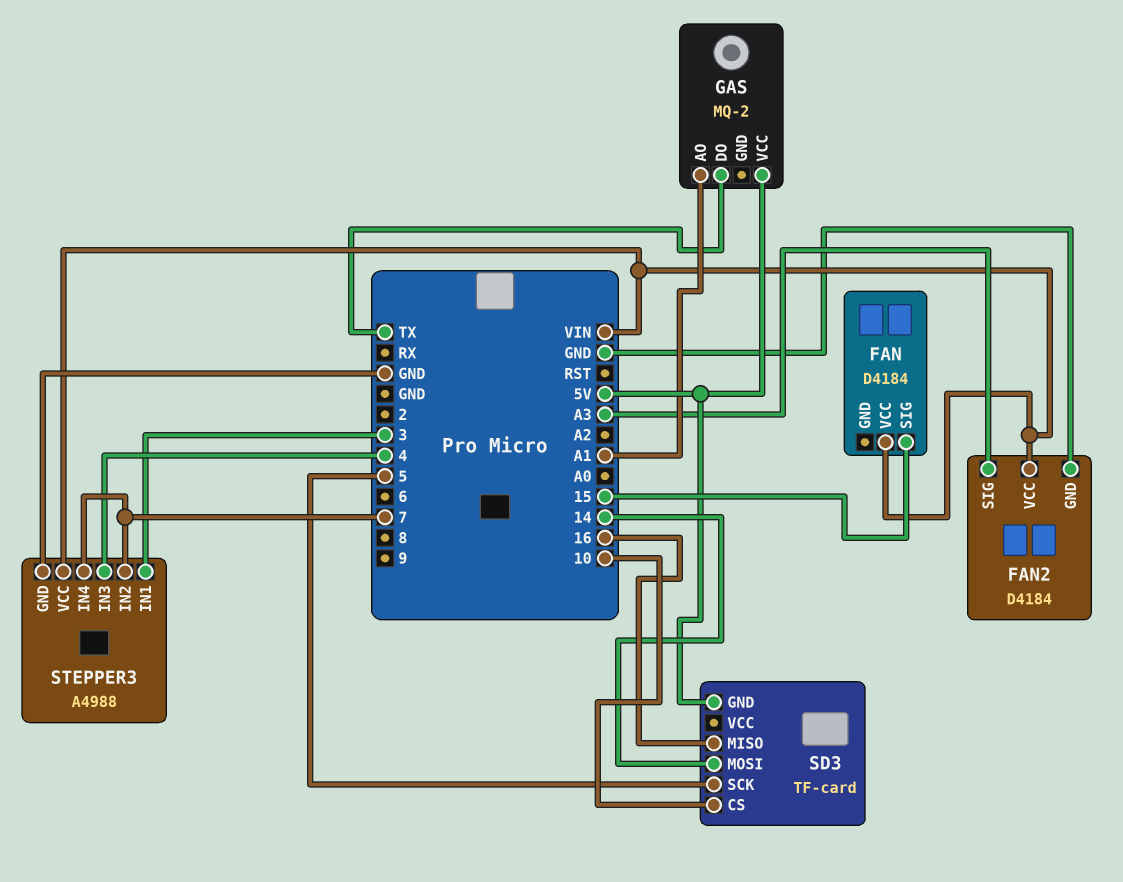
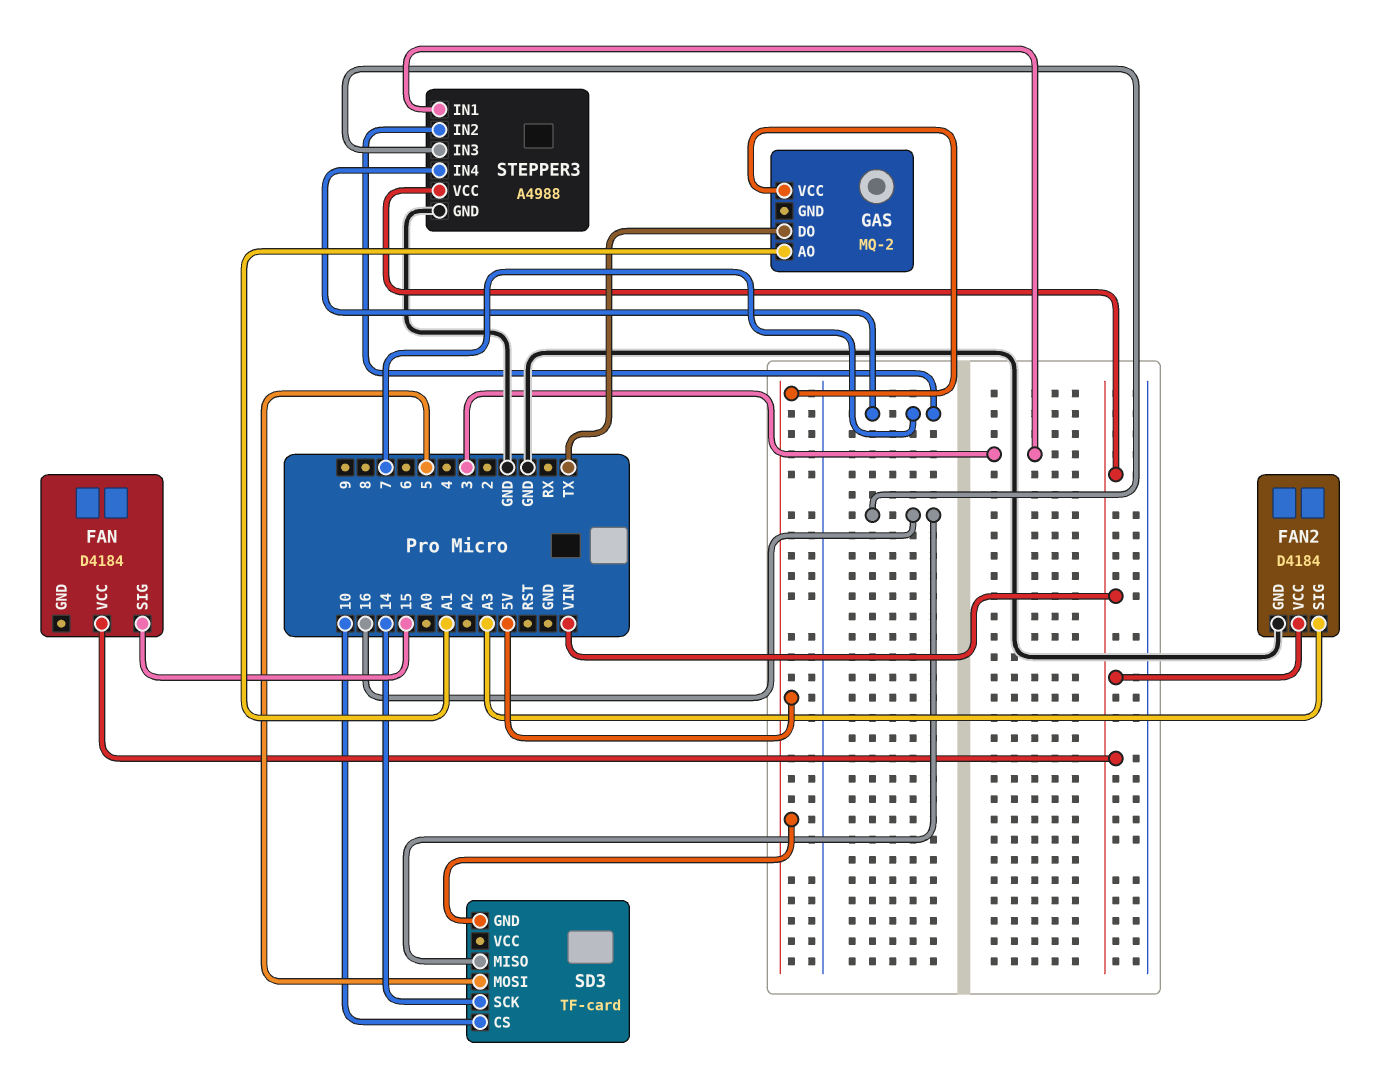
SD3 pin MOSI: 14 -> 5
SD3 pin SCK: 5 -> 14
STEPPER3 pin IN3: 4 -> 16

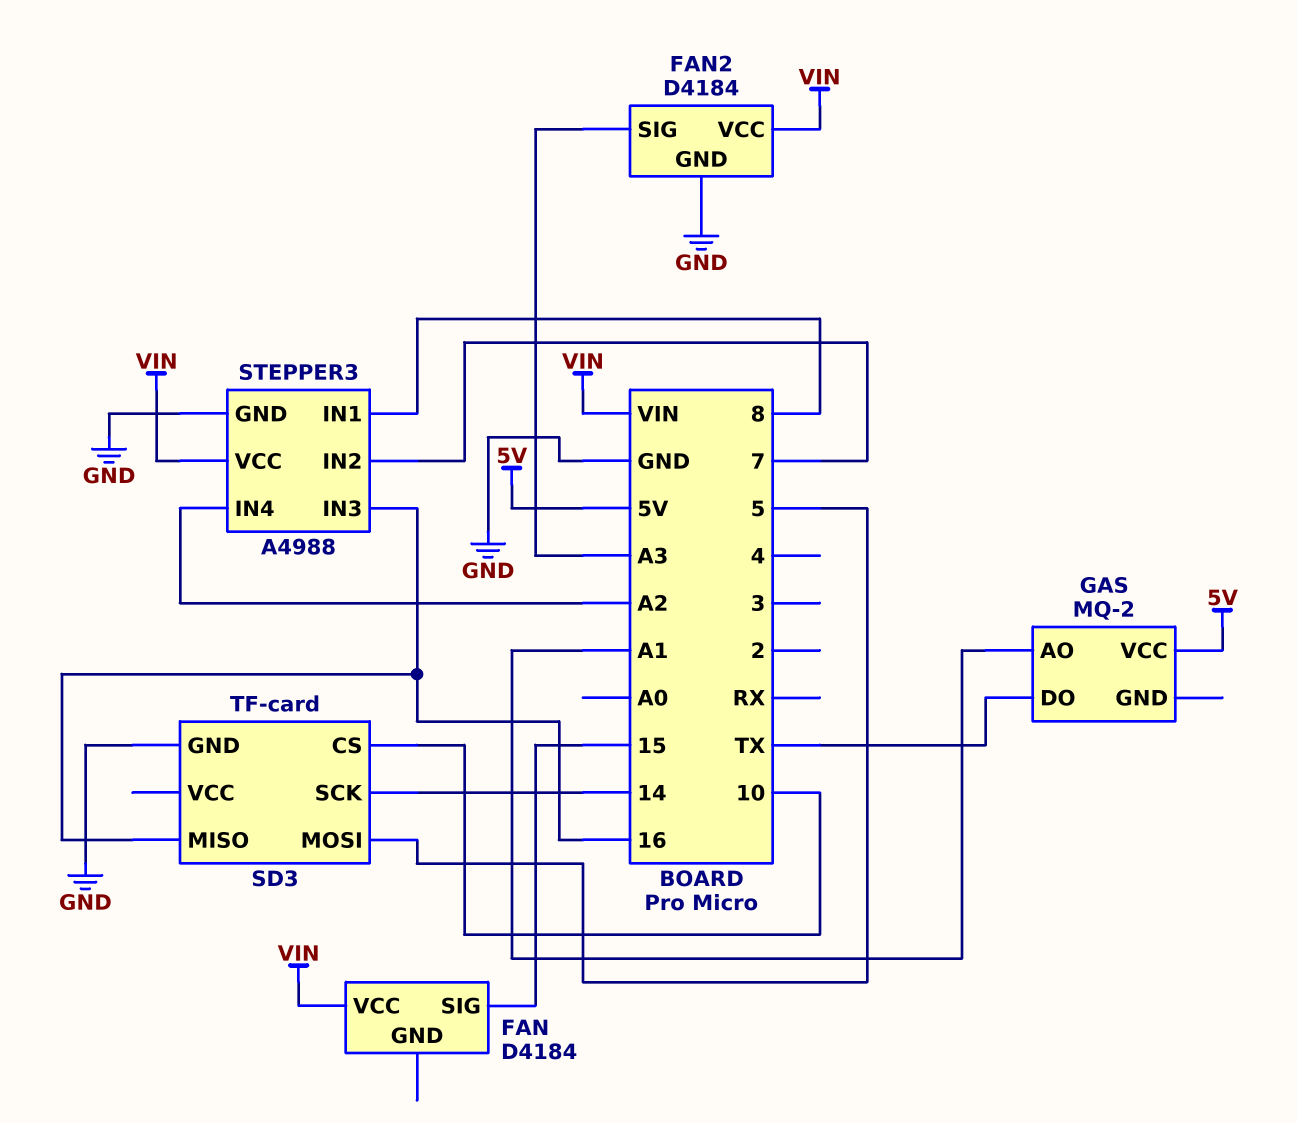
SD3 pin GND: 5V -> GND
STEPPER3 pin IN1: 3 -> 8
STEPPER3 pin IN4: 7 -> A2

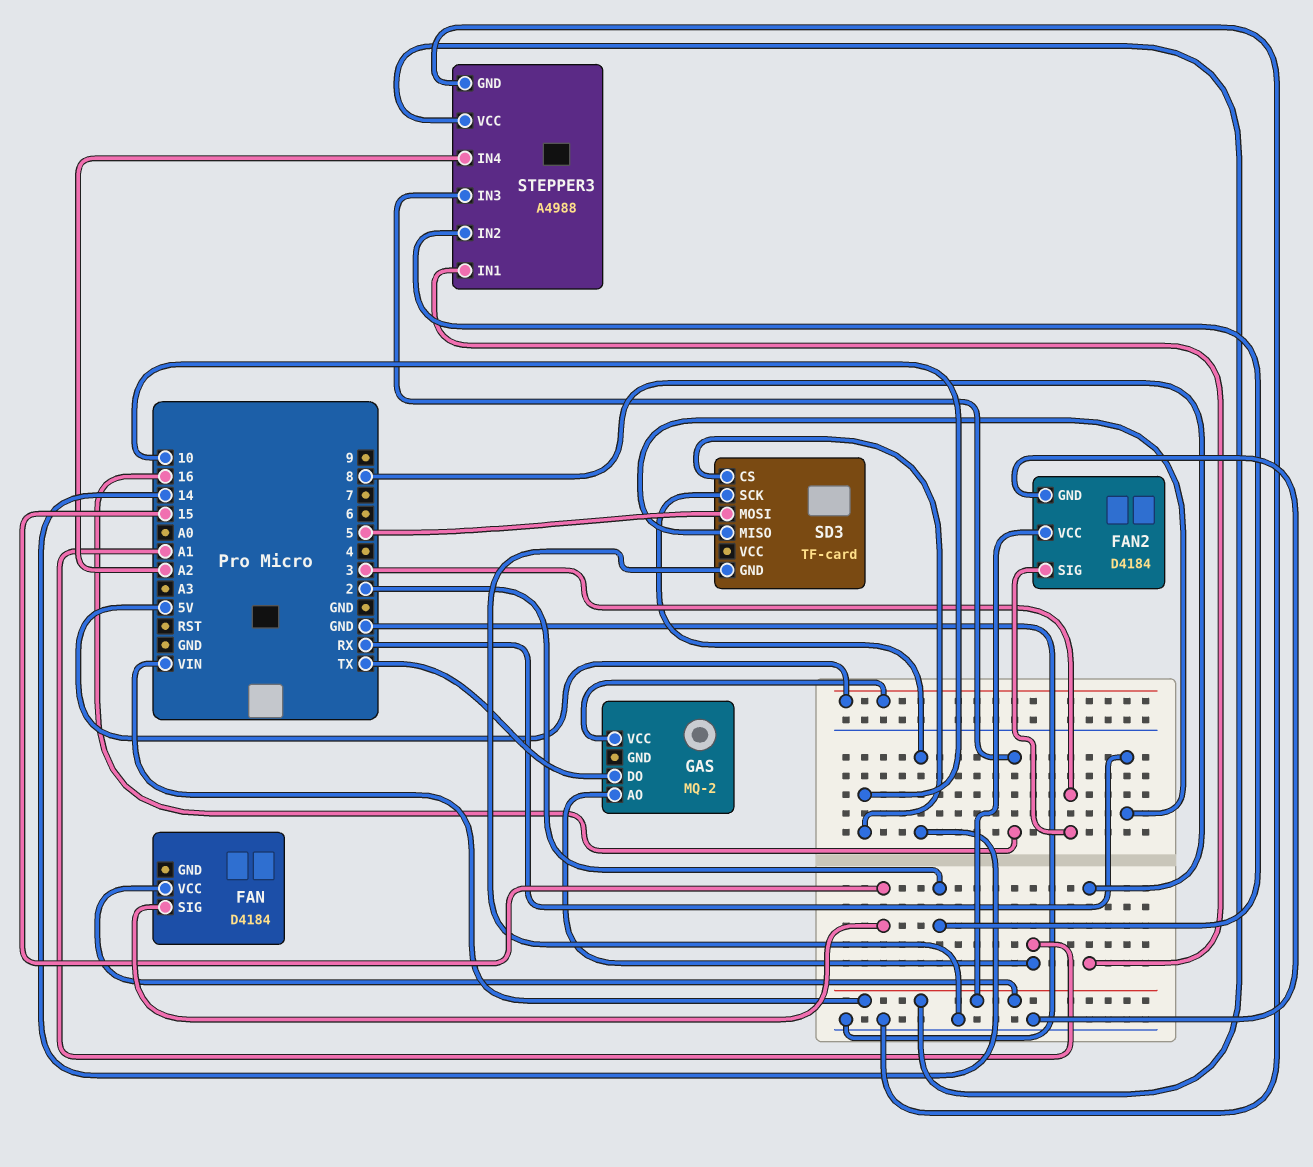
FAN2 pin SIG: A3 -> 3
SD3 pin MISO: 16 -> RX
STEPPER3 pin IN2: 7 -> 2

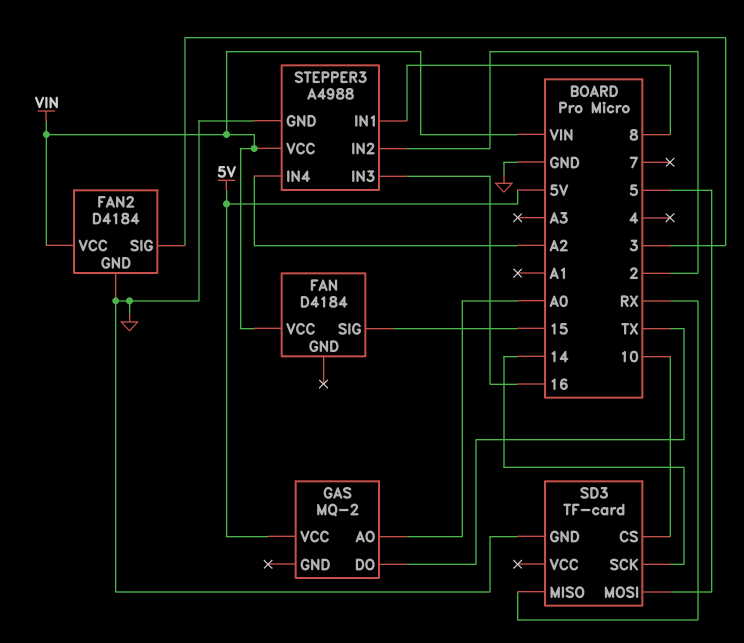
GAS pin AO: A1 -> A0

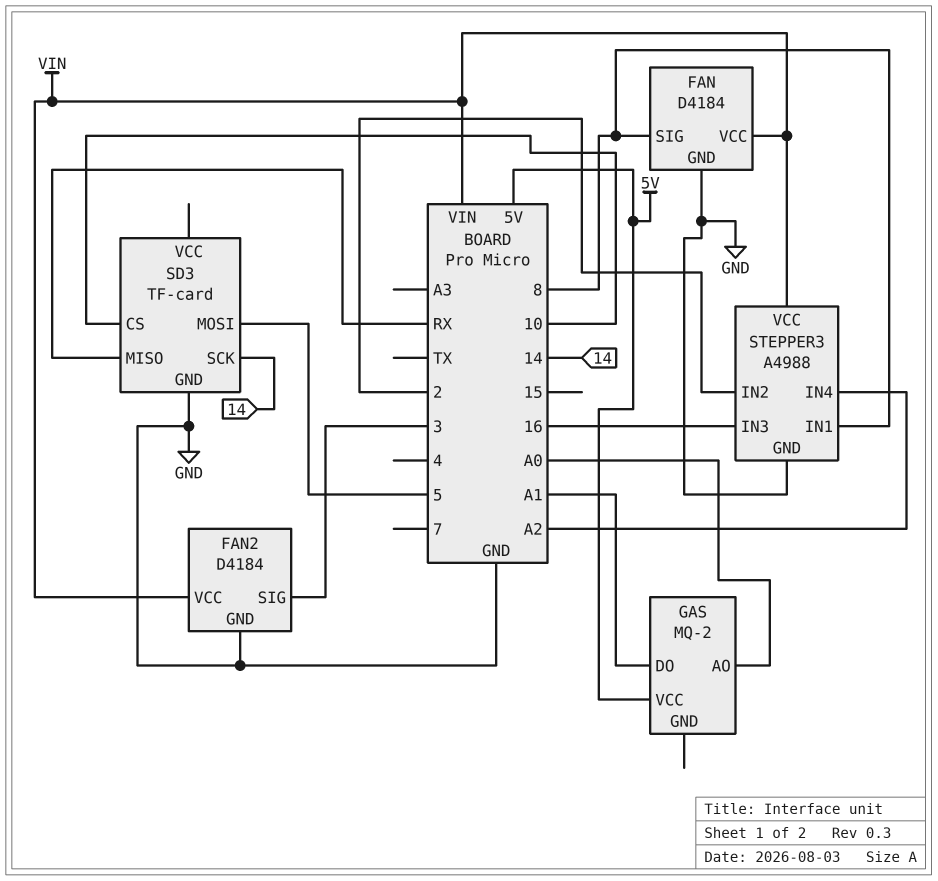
FAN pin GND: none -> GND
FAN pin SIG: 15 -> 8
GAS pin DO: TX -> A1

